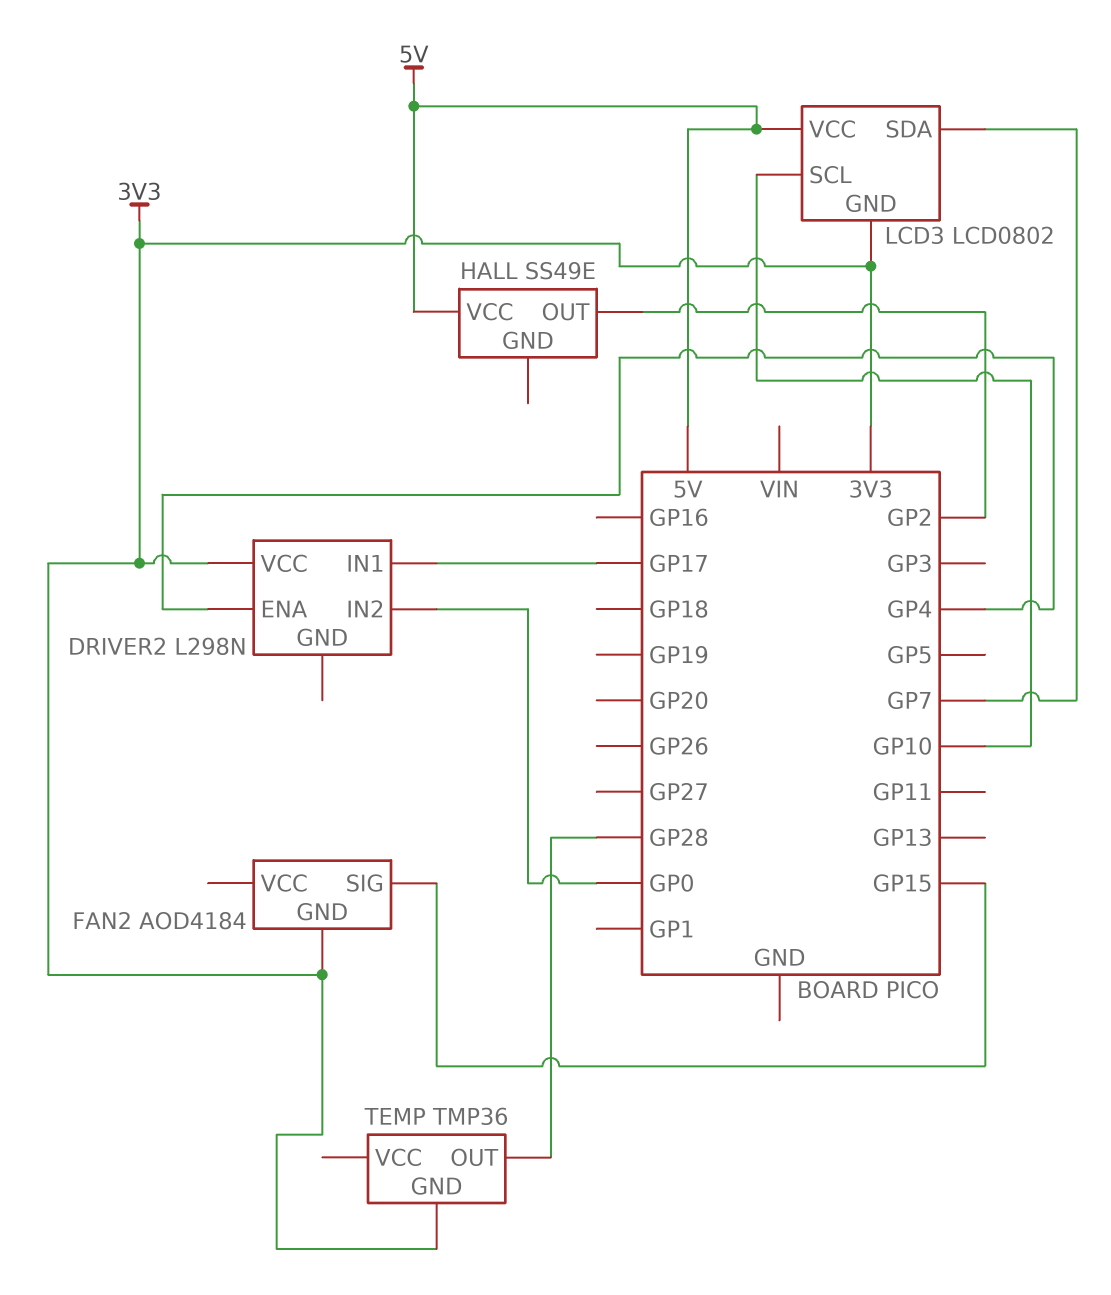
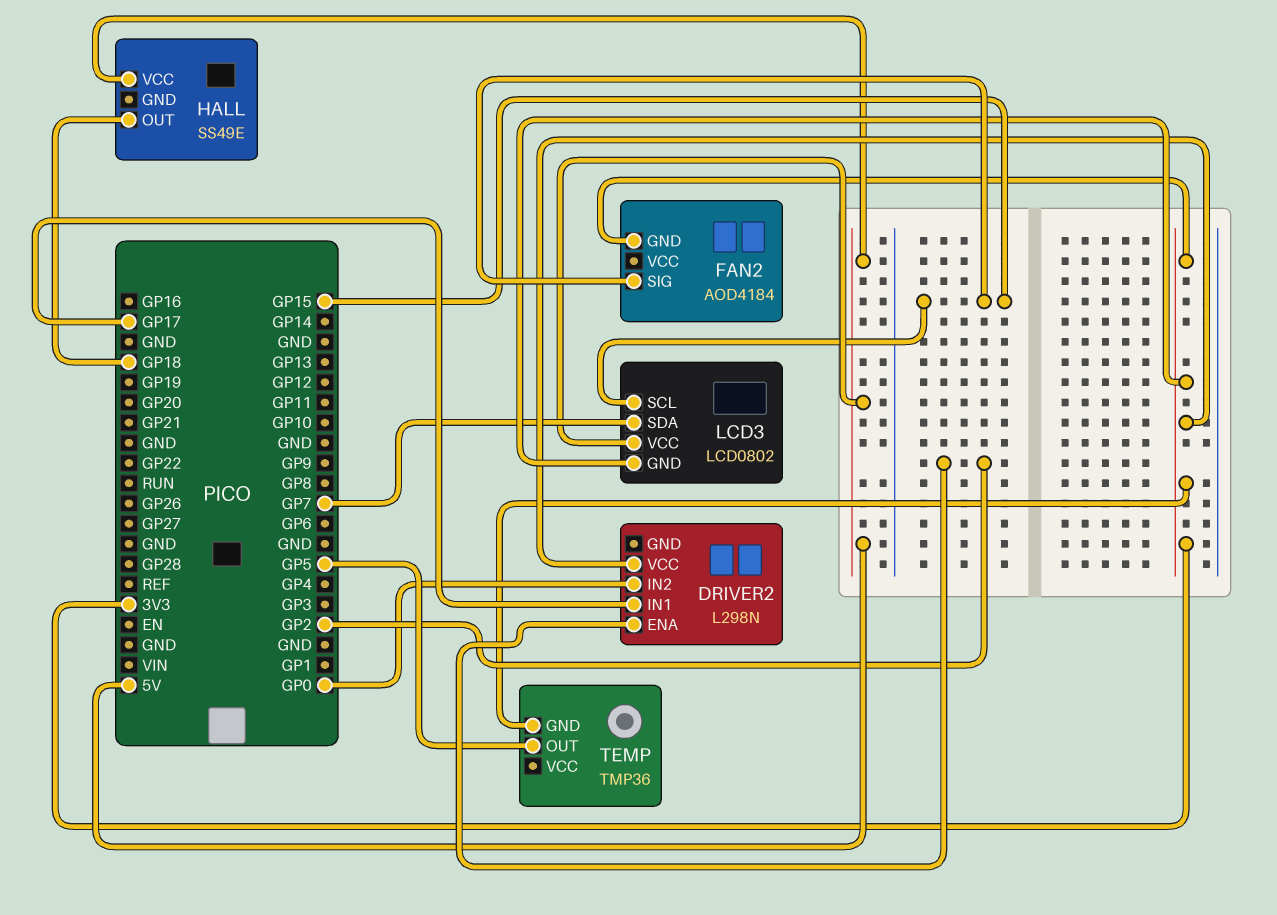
DRIVER2 pin ENA: GP4 -> GP2
HALL pin OUT: GP2 -> GP18
LCD3 pin SCL: GP10 -> GP15
TEMP pin OUT: GP28 -> GP5

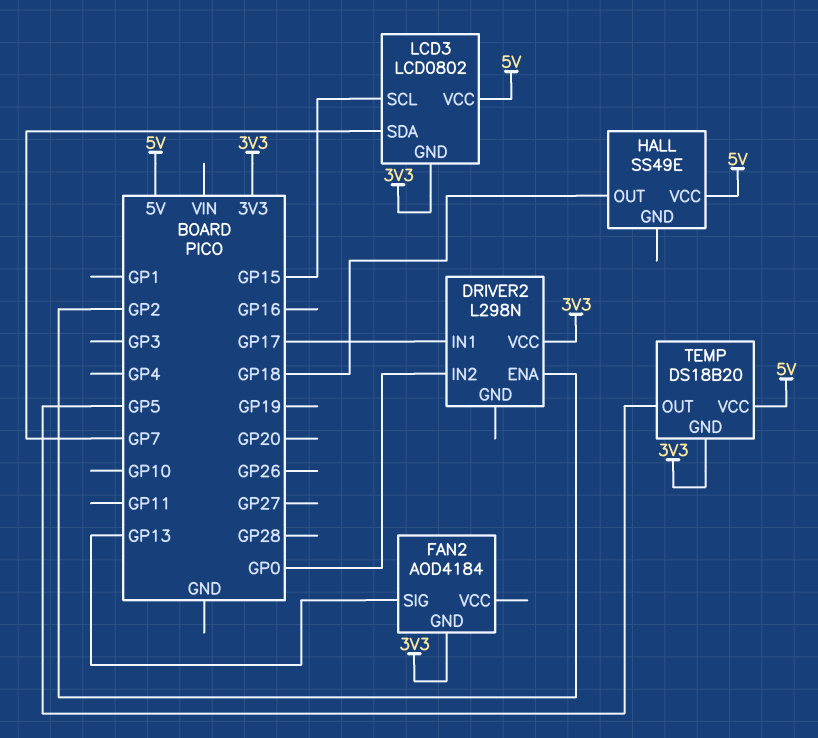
FAN2 pin SIG: GP15 -> GP13
TEMP: TMP36 -> DS18B20
TEMP pin VCC: none -> 5V

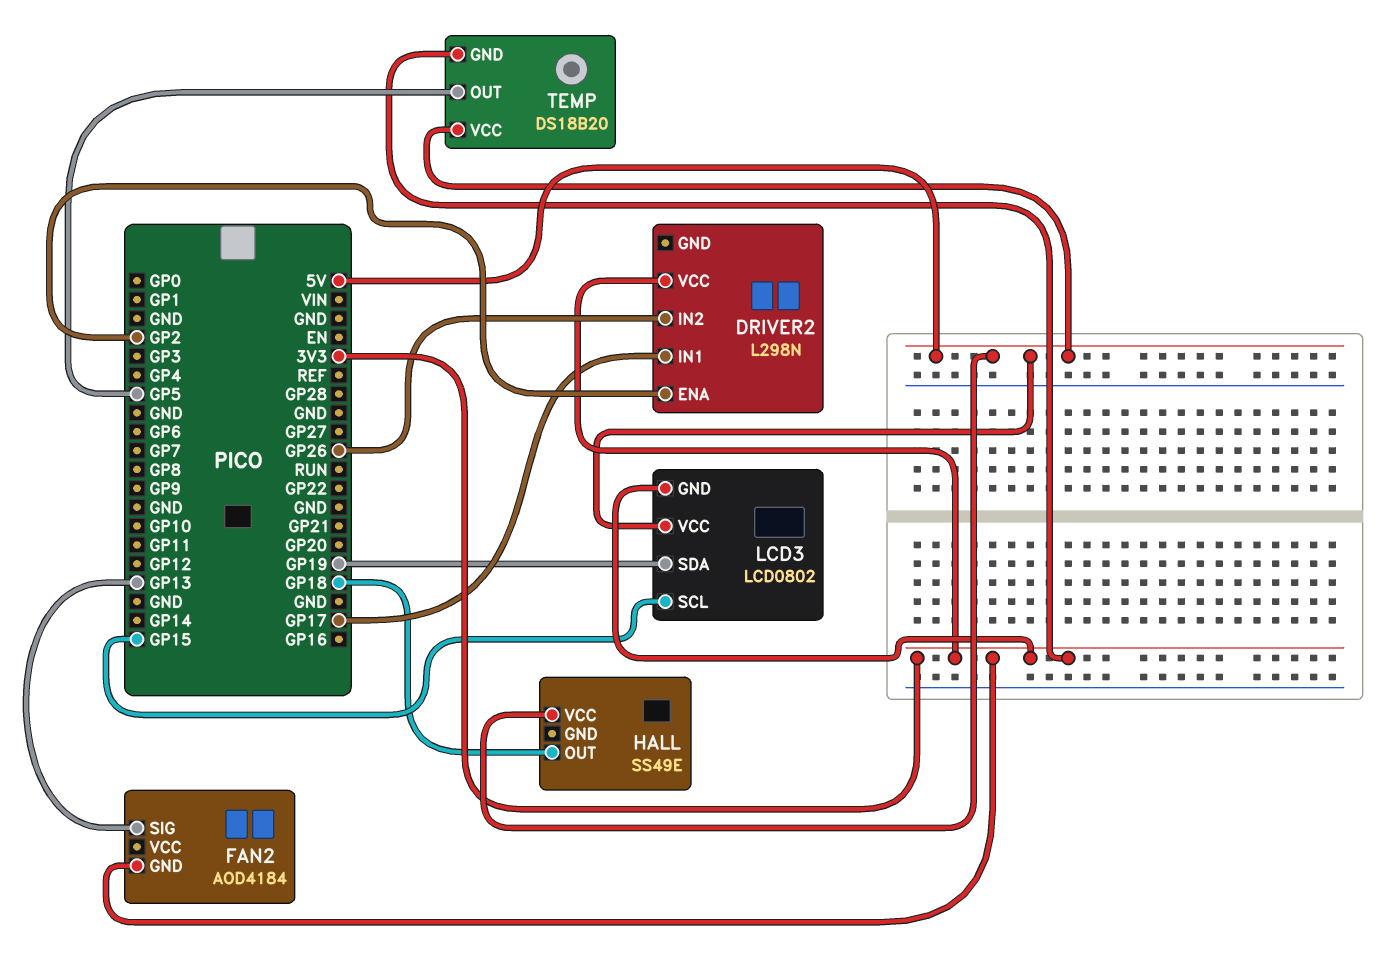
DRIVER2 pin IN2: GP0 -> GP26
LCD3 pin SDA: GP7 -> GP19

